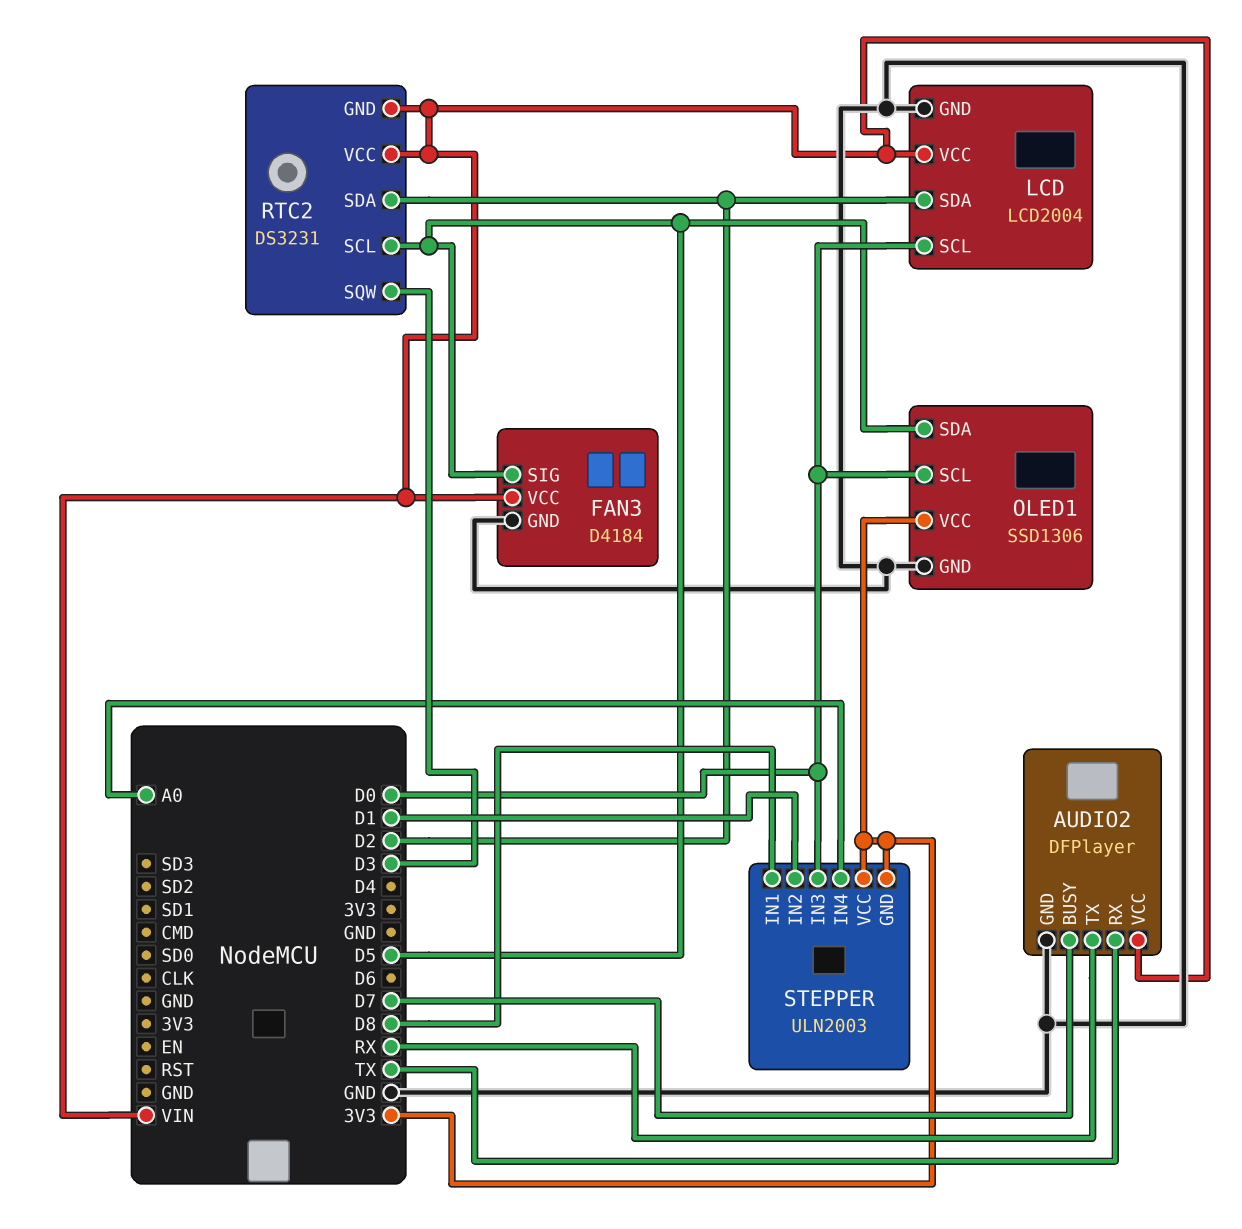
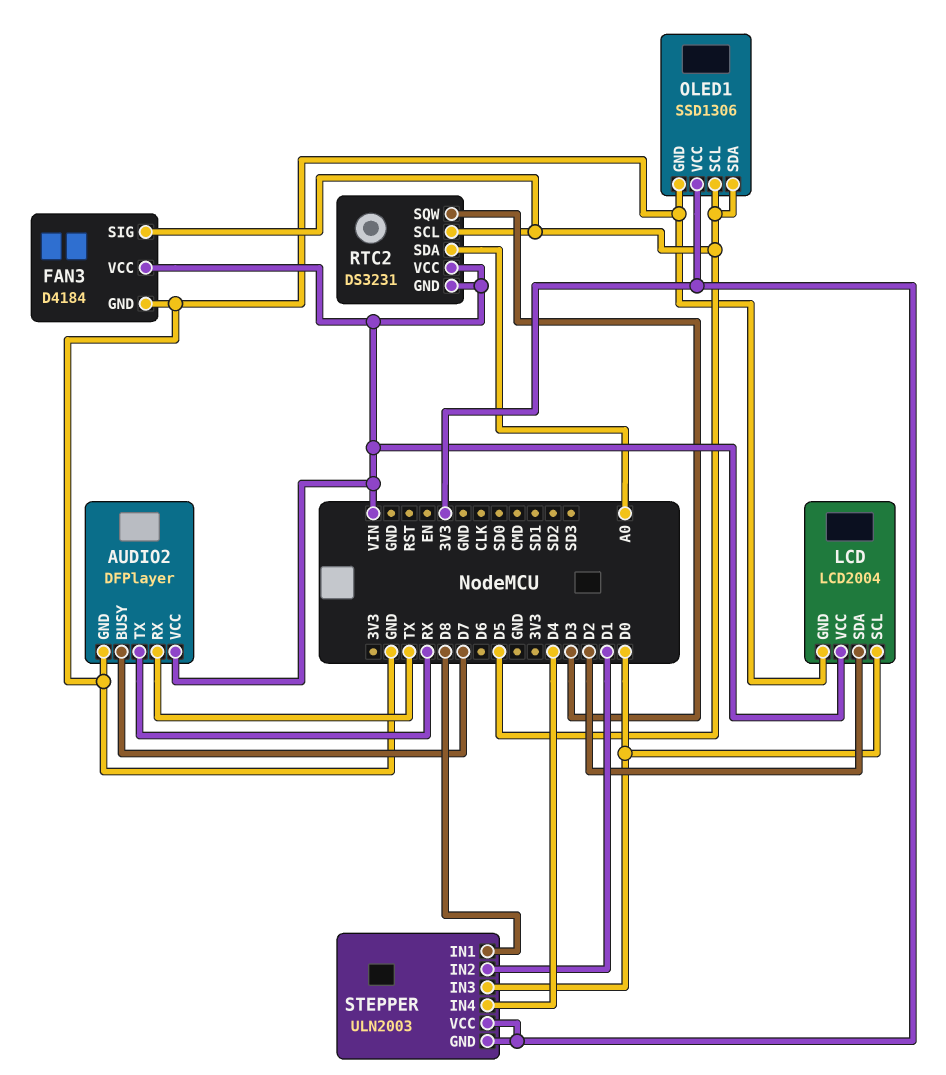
OLED1 pin SCL: D0 -> D5
RTC2 pin SDA: D2 -> A0
STEPPER pin IN4: A0 -> D4

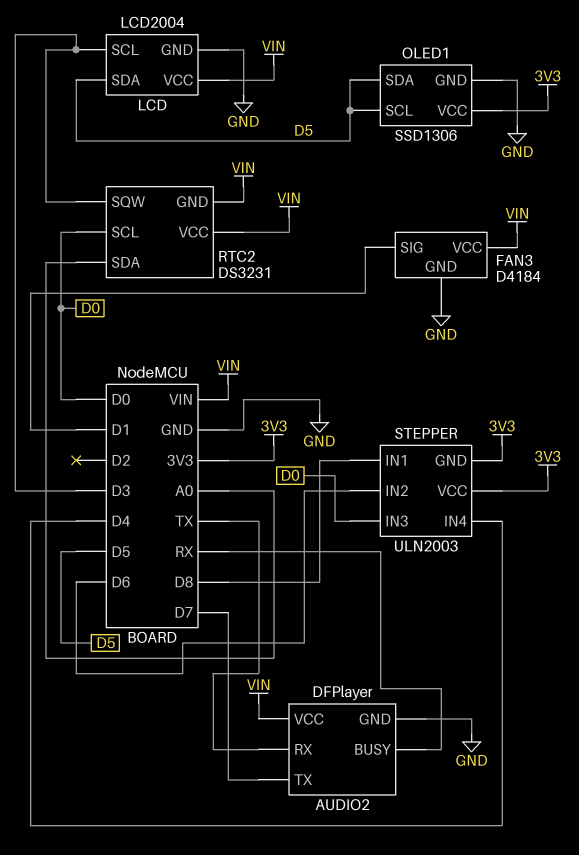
AUDIO2 pin BUSY: D7 -> RX
AUDIO2 pin TX: RX -> D7
FAN3 pin SIG: D5 -> D1
LCD pin SCL: D0 -> D3
LCD pin SDA: D2 -> D5
RTC2 pin SCL: D5 -> D0
STEPPER pin IN2: D1 -> D6

